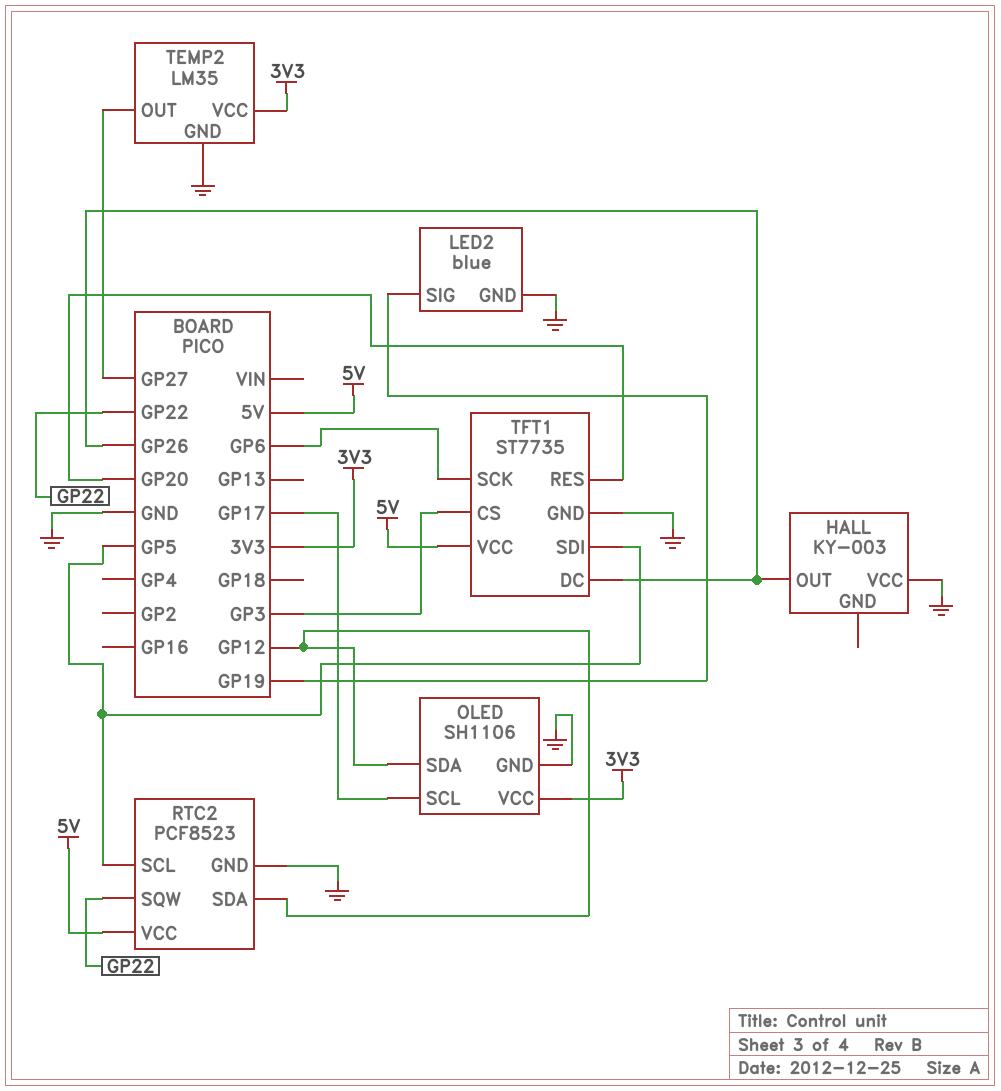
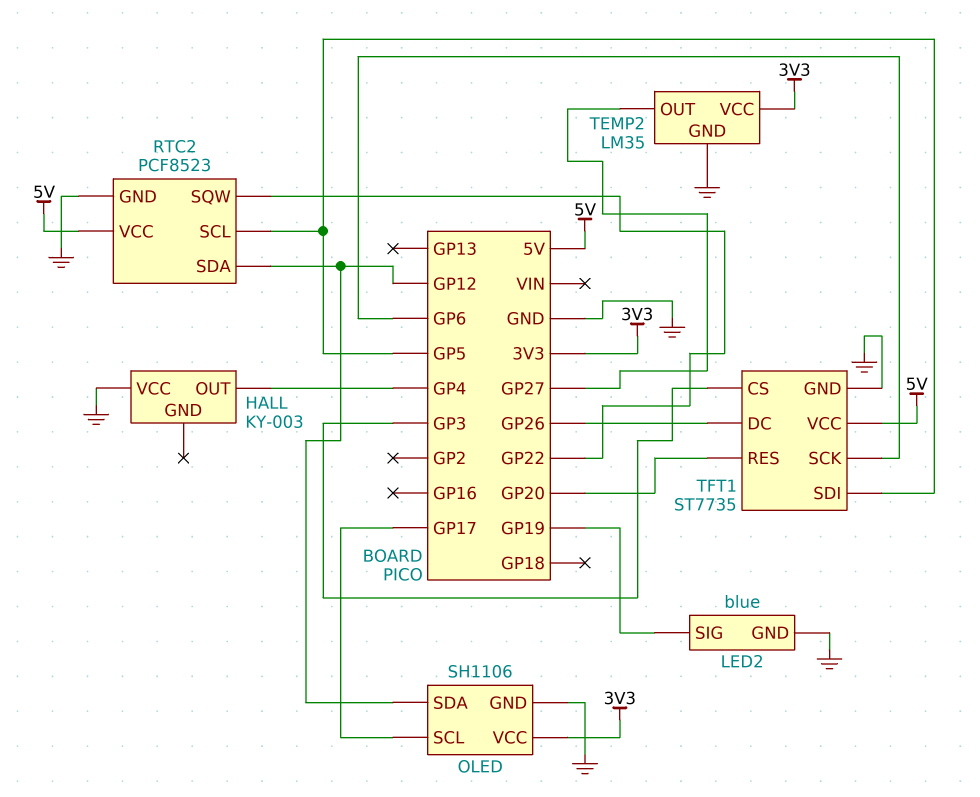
HALL pin OUT: GP26 -> GP4

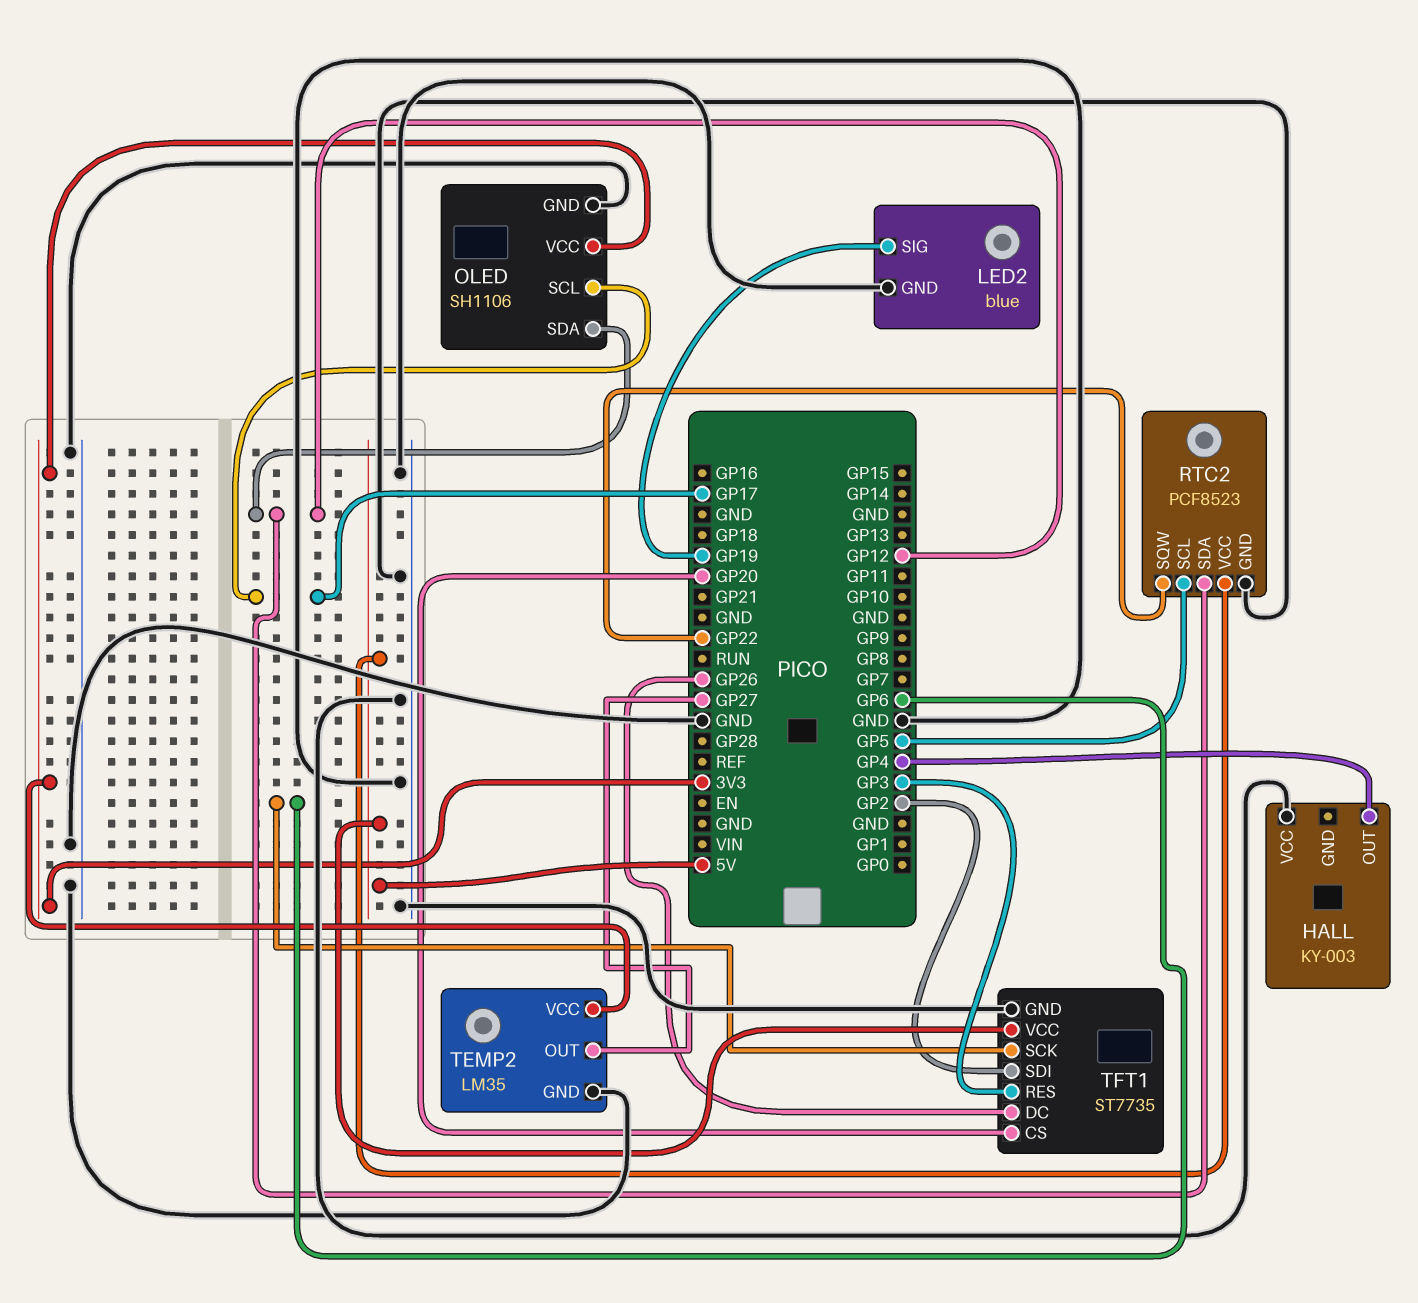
TFT1 pin CS: GP3 -> GP20
TFT1 pin RES: GP20 -> GP3
TFT1 pin SDI: GP5 -> GP2

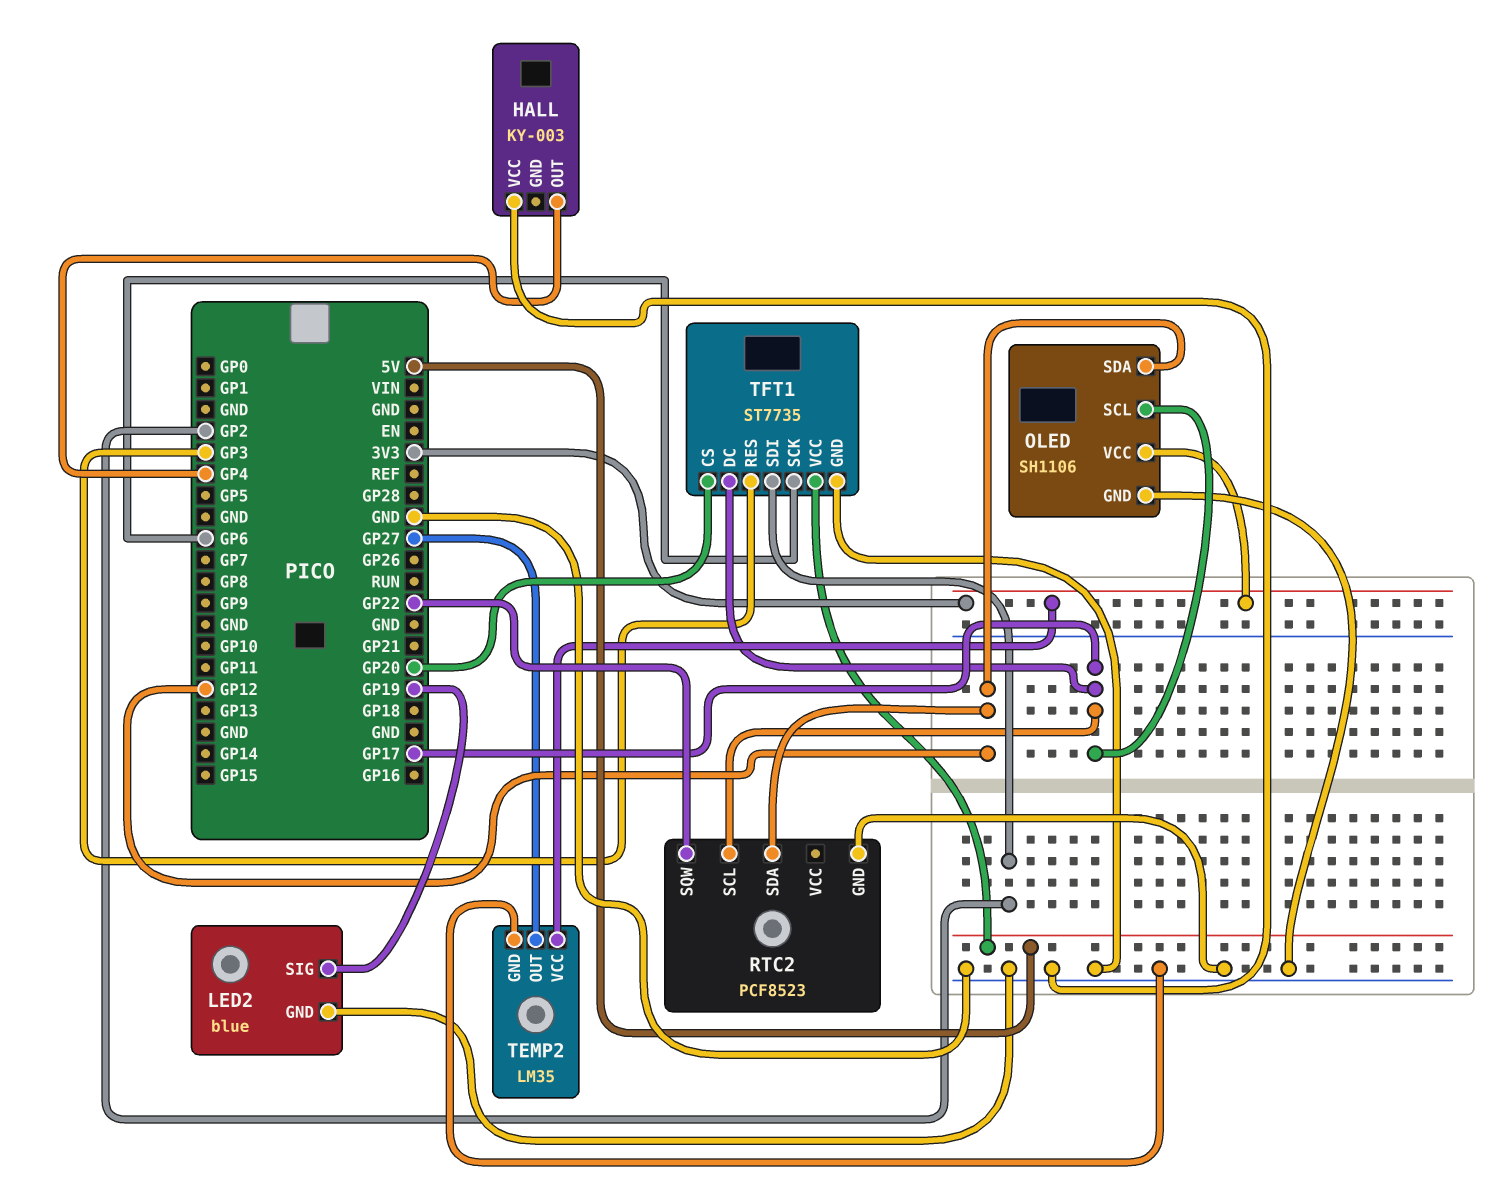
RTC2 pin SCL: GP5 -> GP17
RTC2 pin VCC: 5V -> none
TFT1 pin DC: GP26 -> GP17

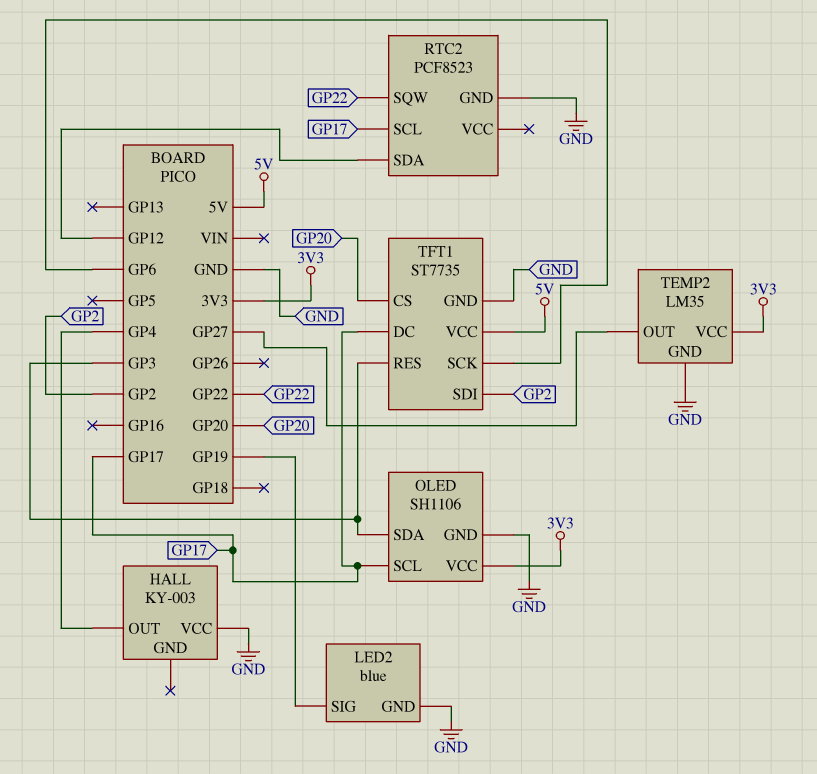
OLED pin SDA: GP12 -> GP3

